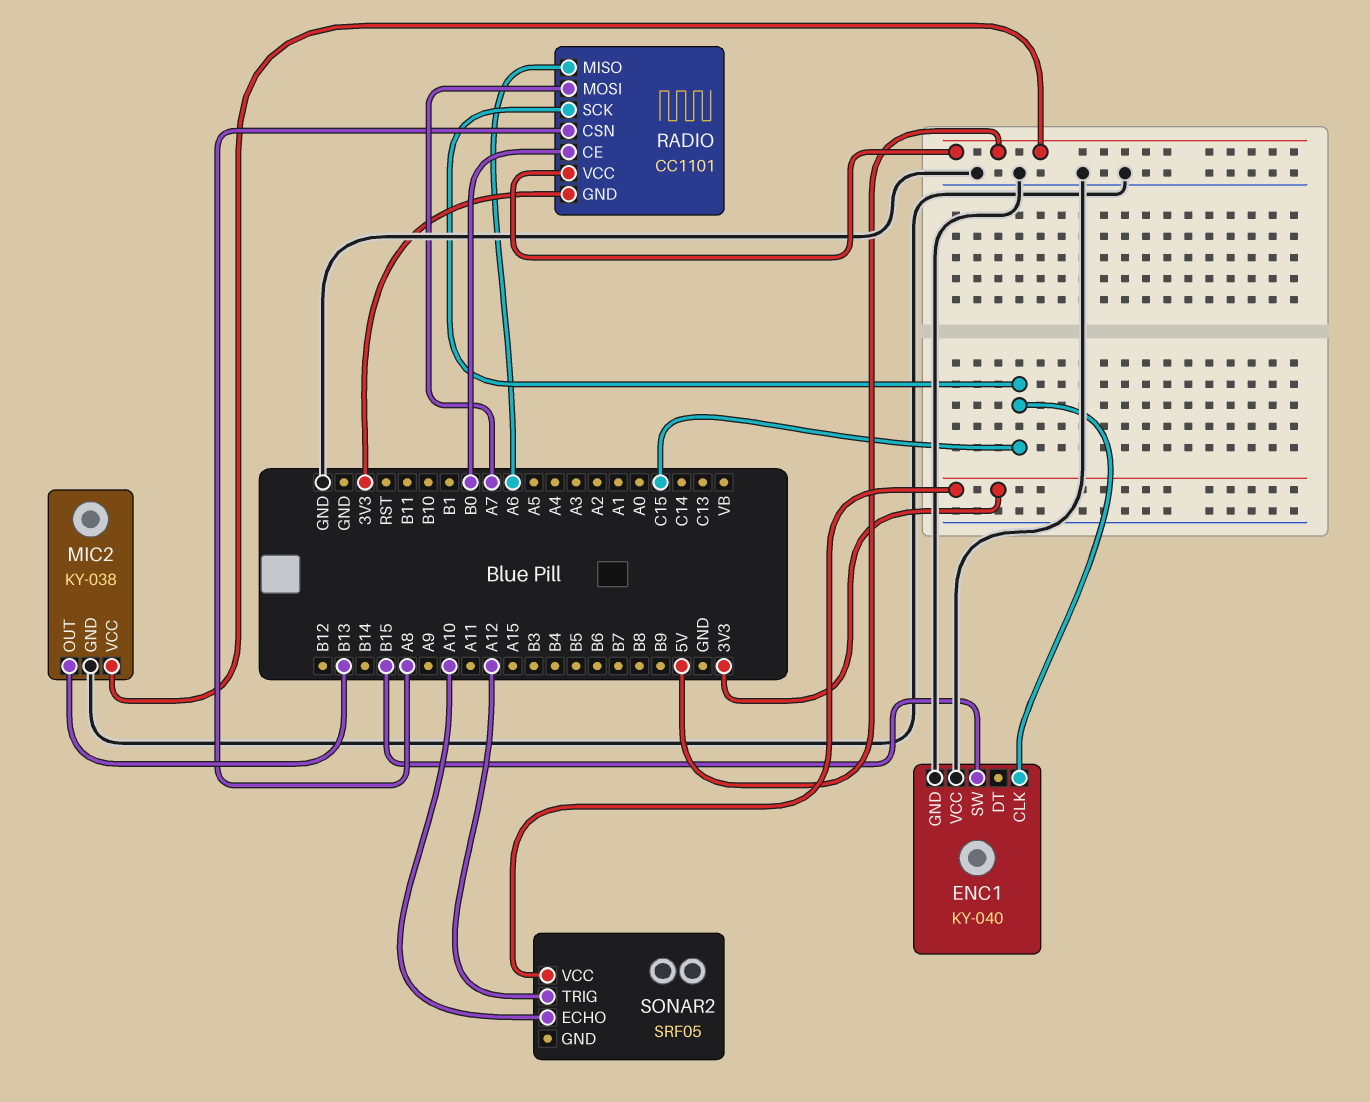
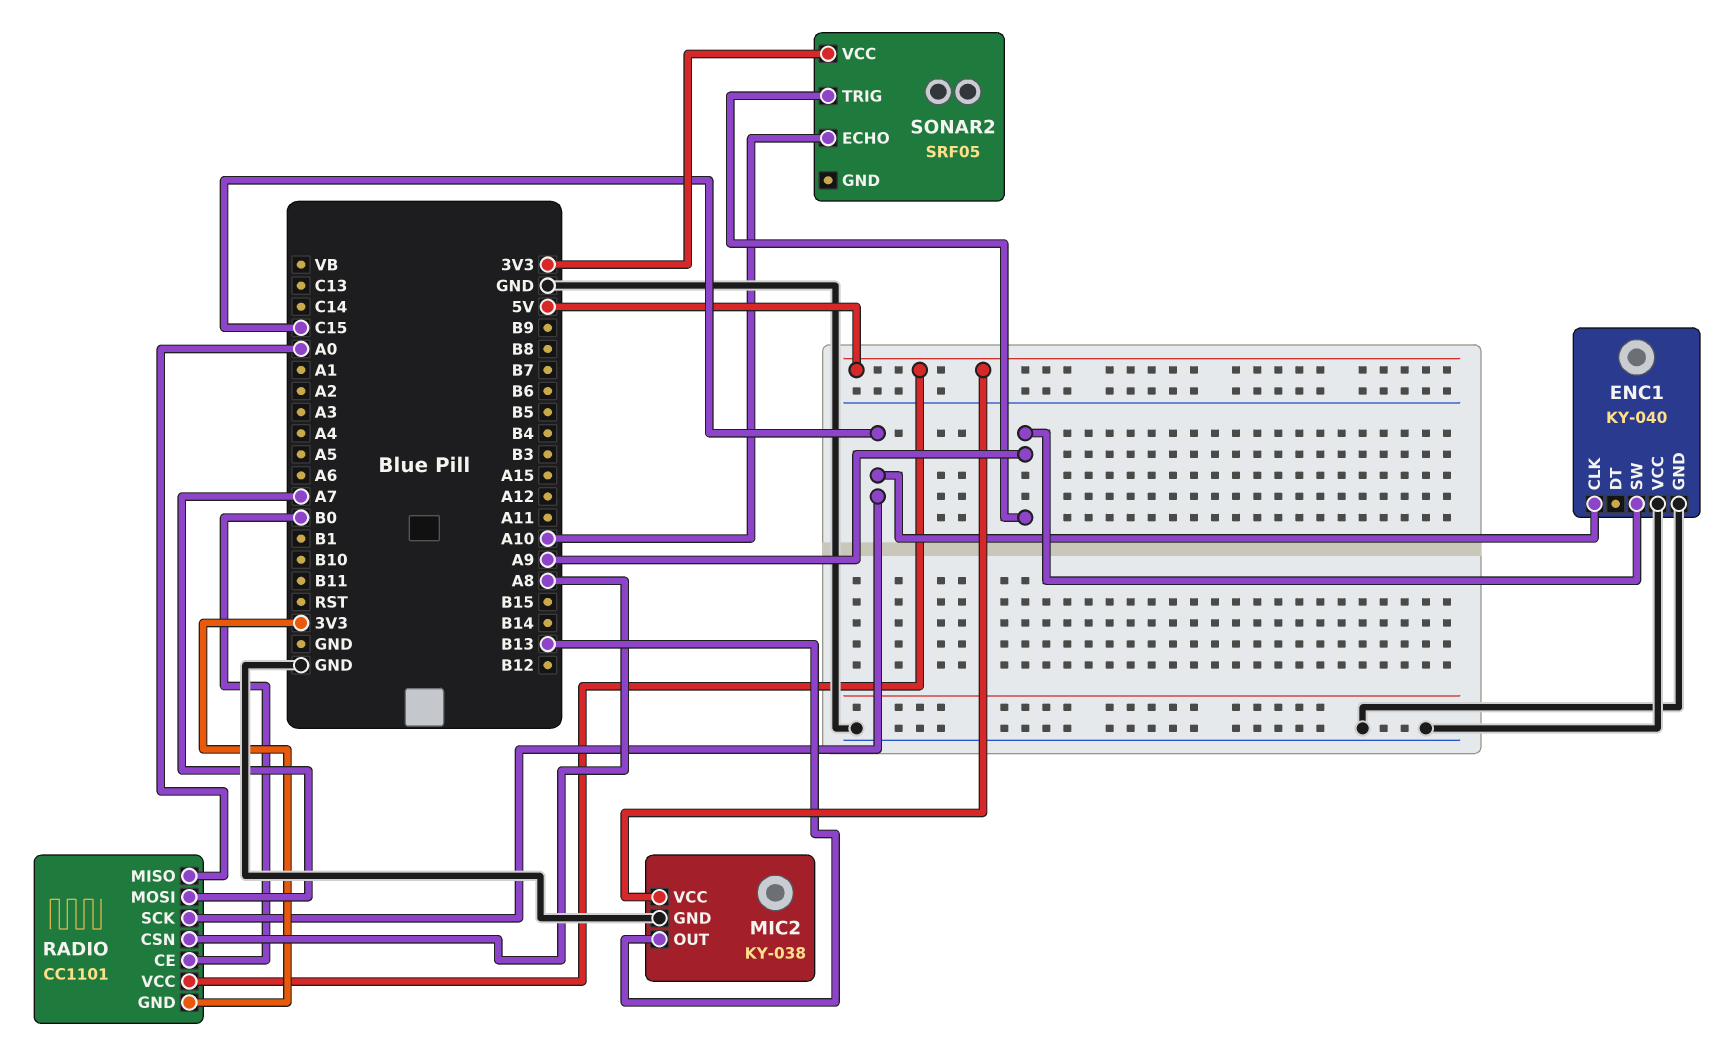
ENC1 pin SW: B15 -> A9
RADIO pin MISO: A6 -> A0
SONAR2 pin TRIG: A12 -> A9

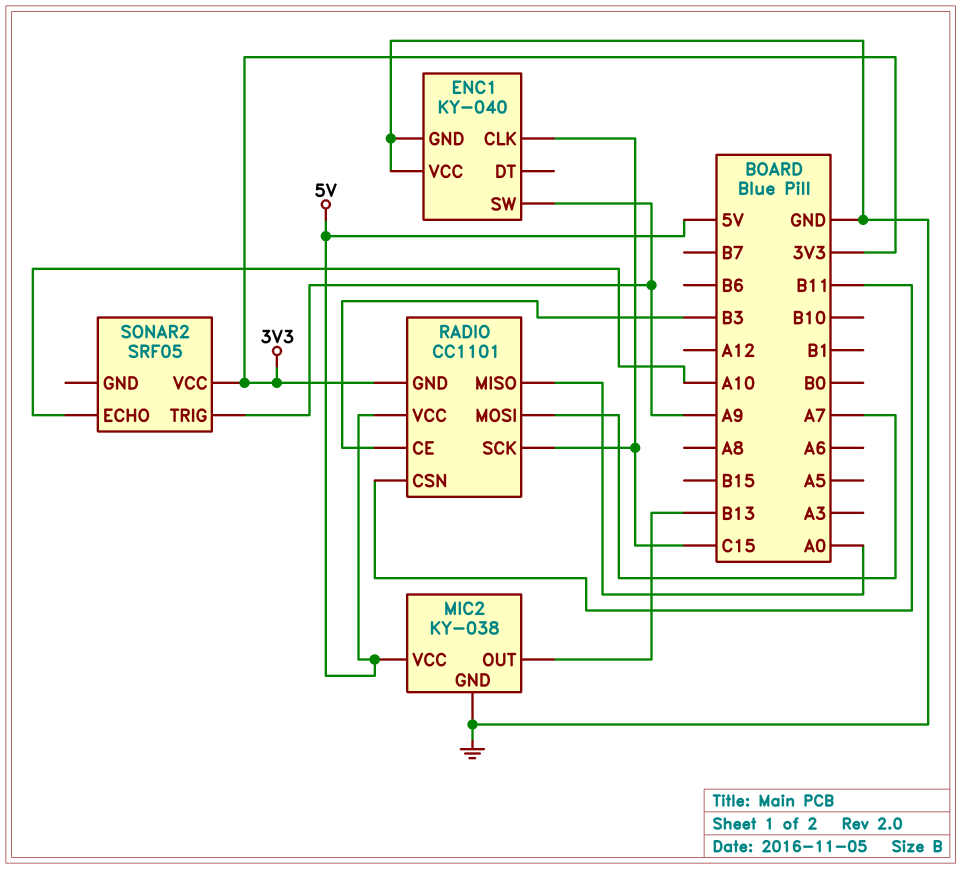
RADIO pin CE: B0 -> B3
RADIO pin CSN: A8 -> B11

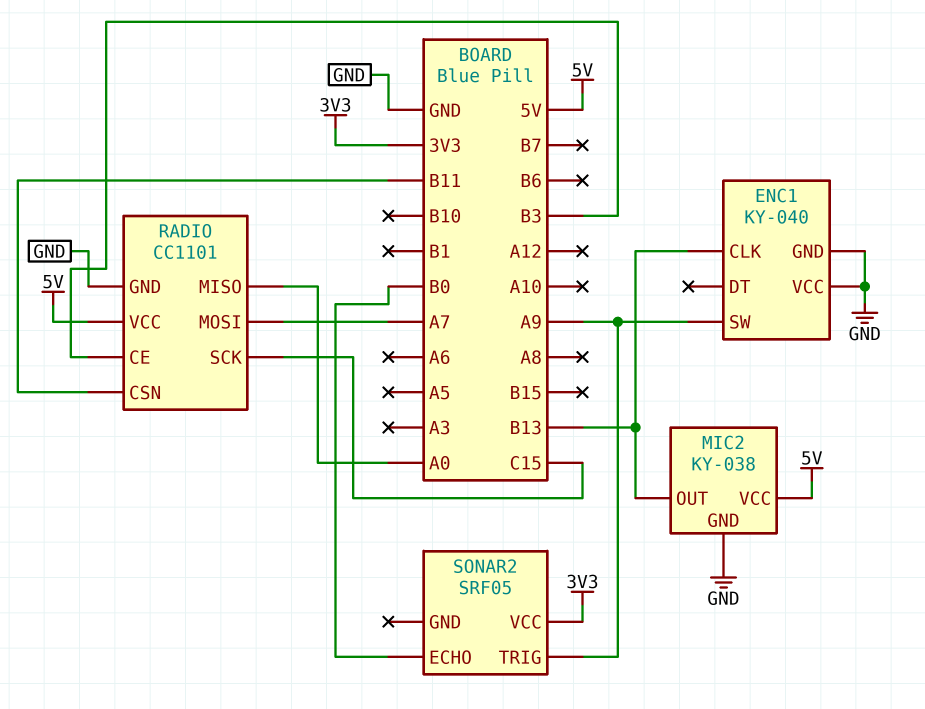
ENC1 pin CLK: C15 -> B13
RADIO pin GND: 3V3 -> GND
SONAR2 pin ECHO: A10 -> B0

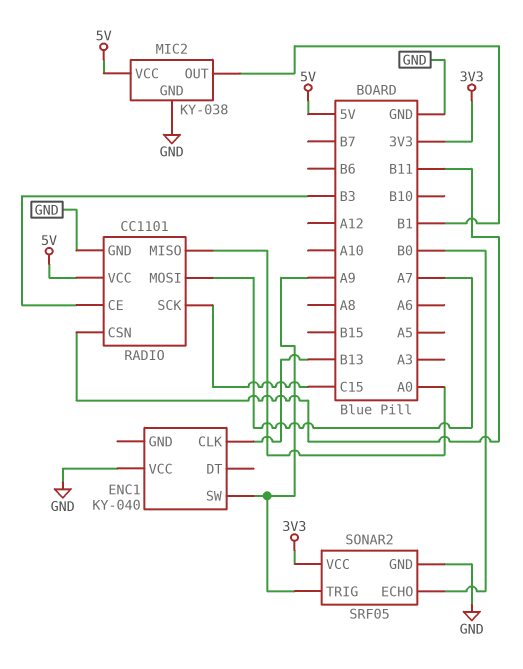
ENC1 pin GND: GND -> none
MIC2 pin OUT: B13 -> B1
SONAR2 pin GND: none -> GND

